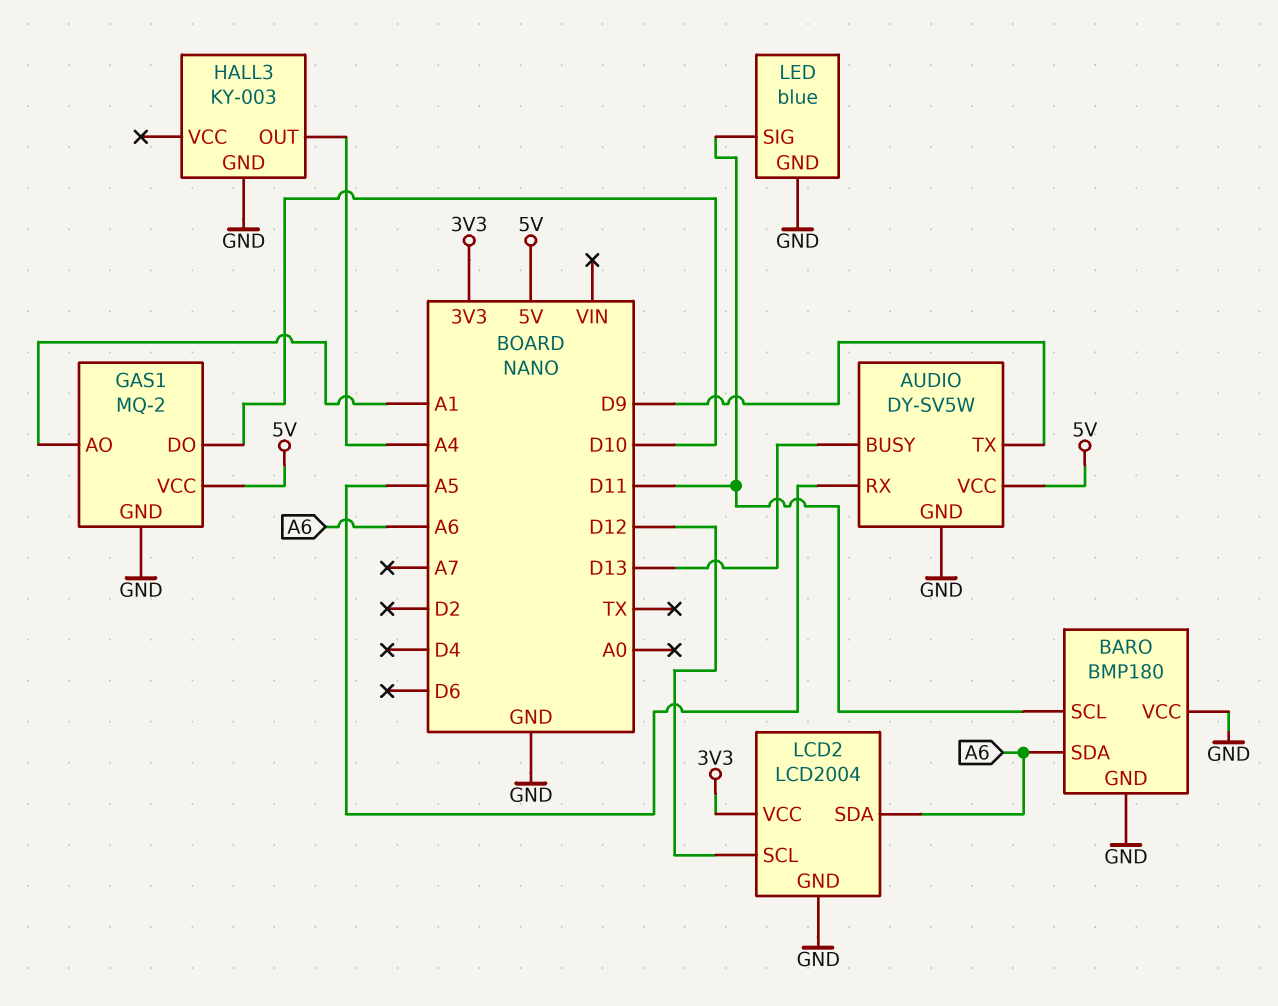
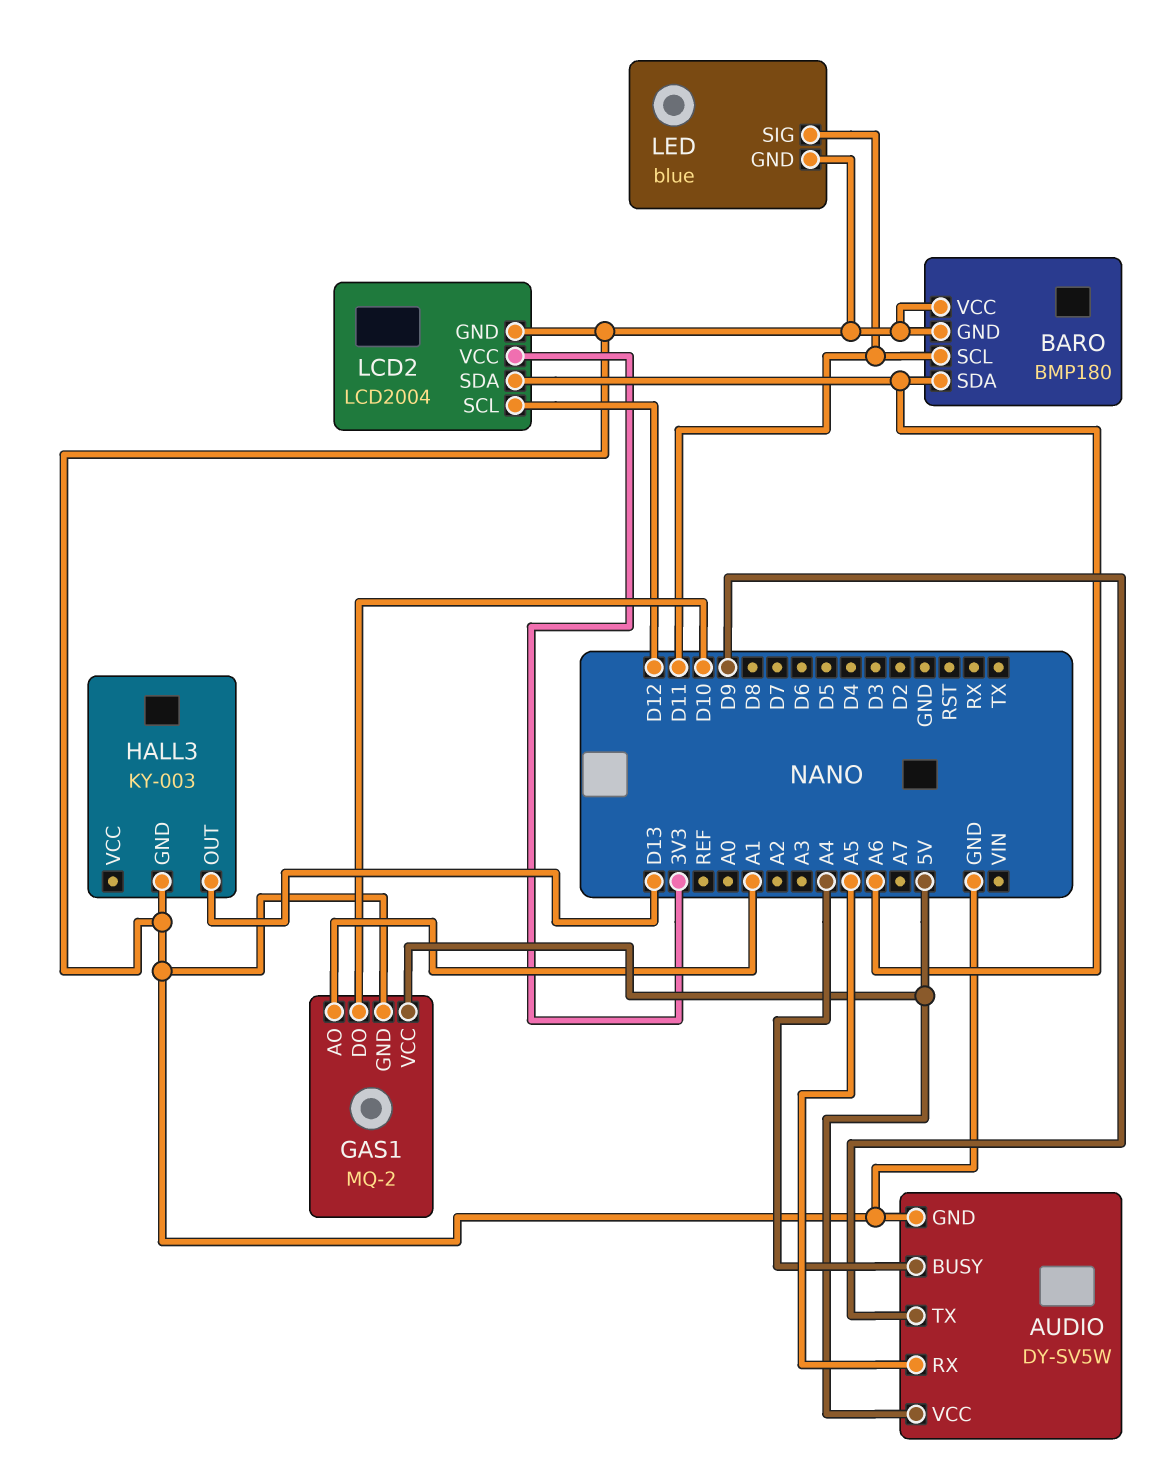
AUDIO pin BUSY: D13 -> A4
HALL3 pin OUT: A4 -> D13

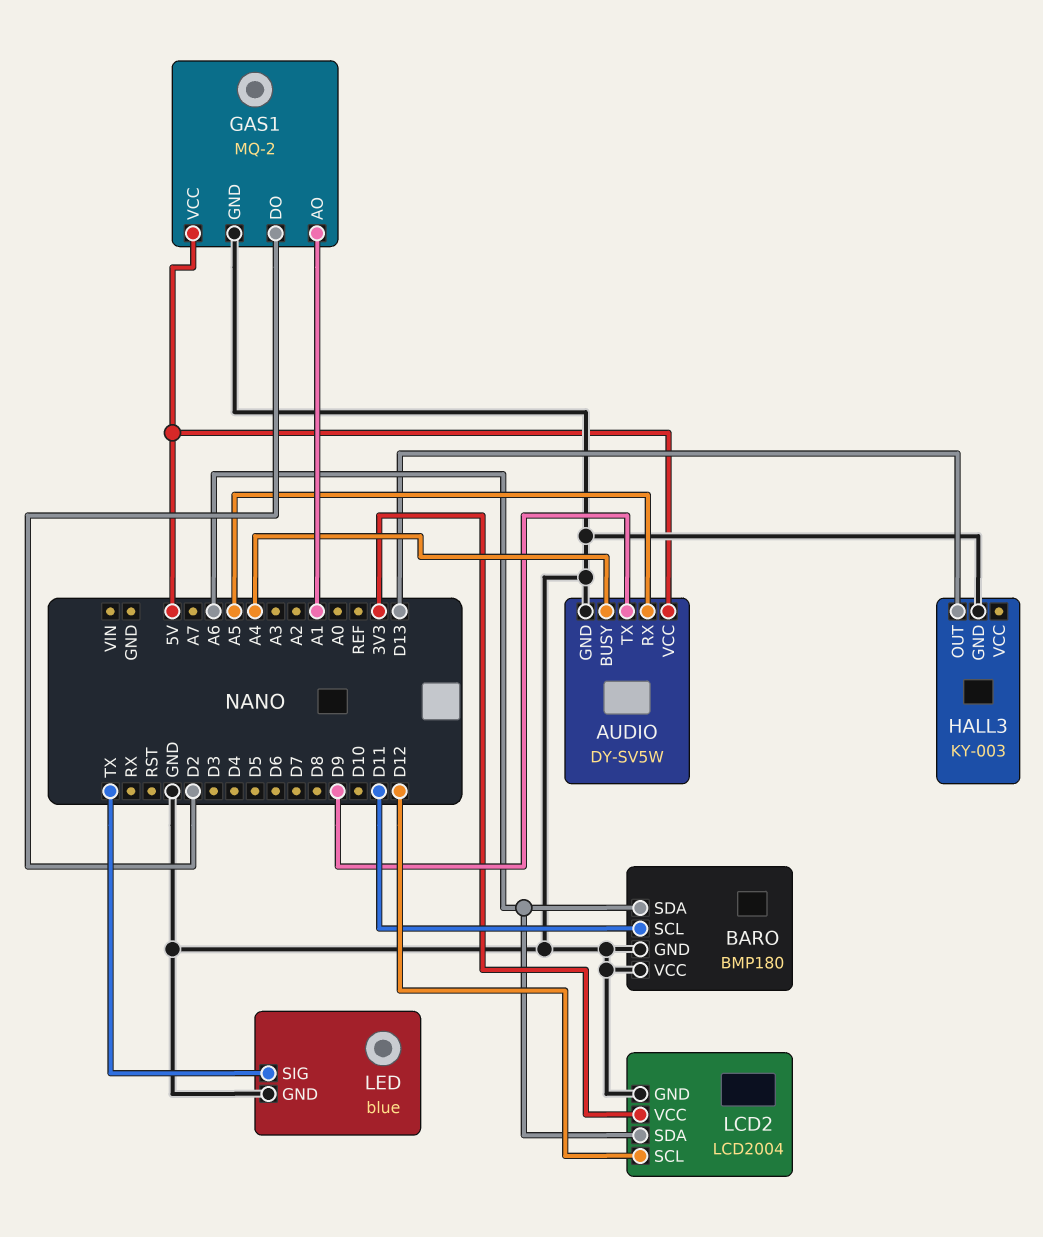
GAS1 pin DO: D10 -> D2
LED pin SIG: D11 -> TX

